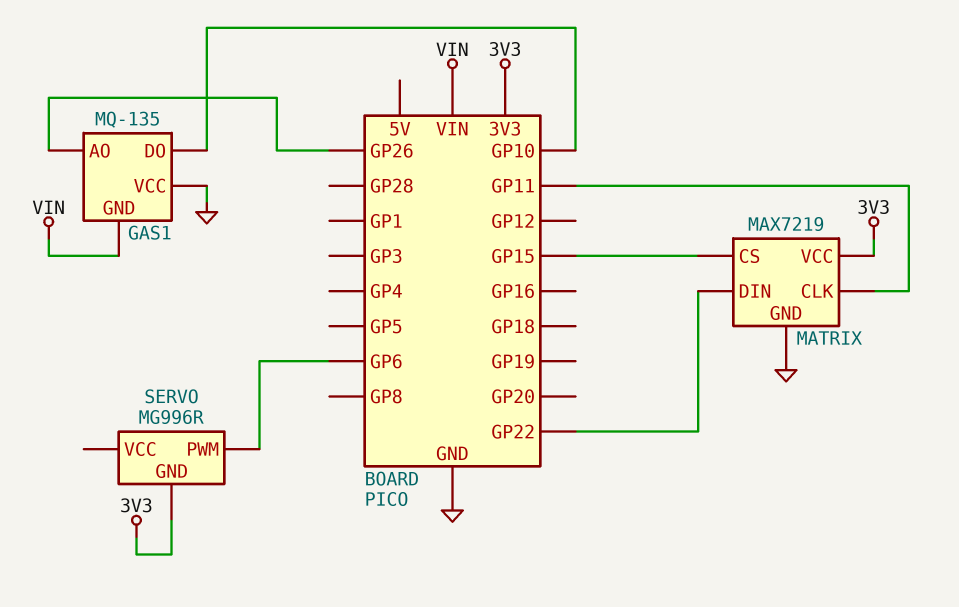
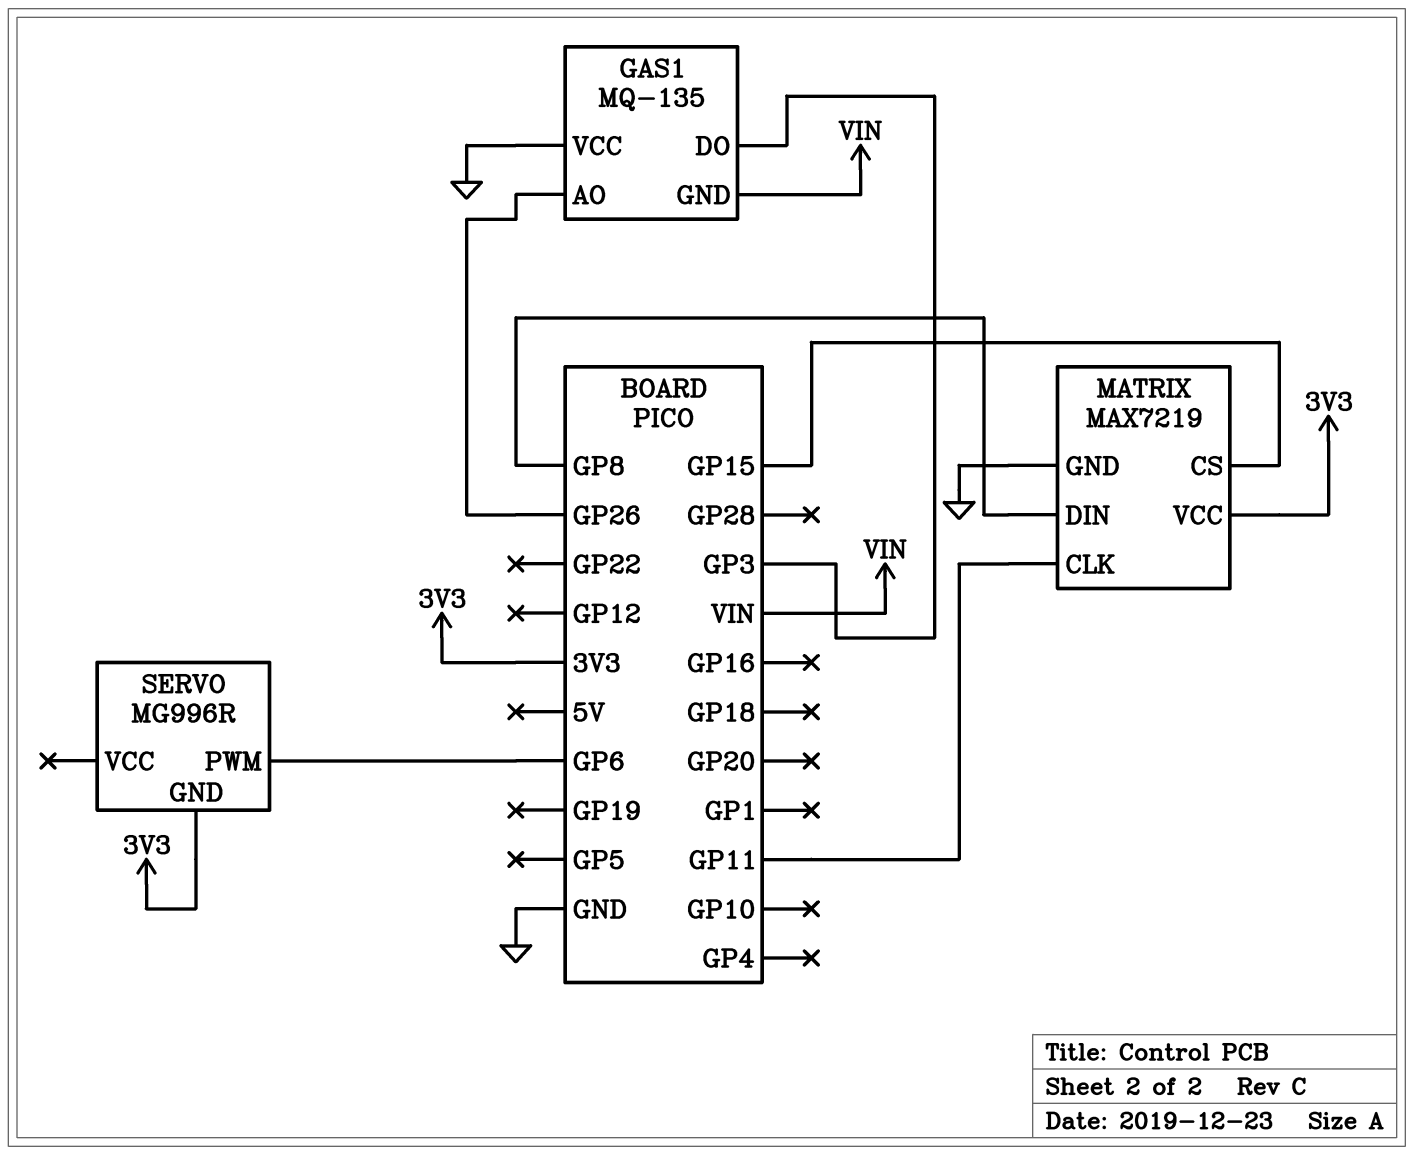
GAS1 pin DO: GP10 -> GP3
MATRIX pin DIN: GP22 -> GP8

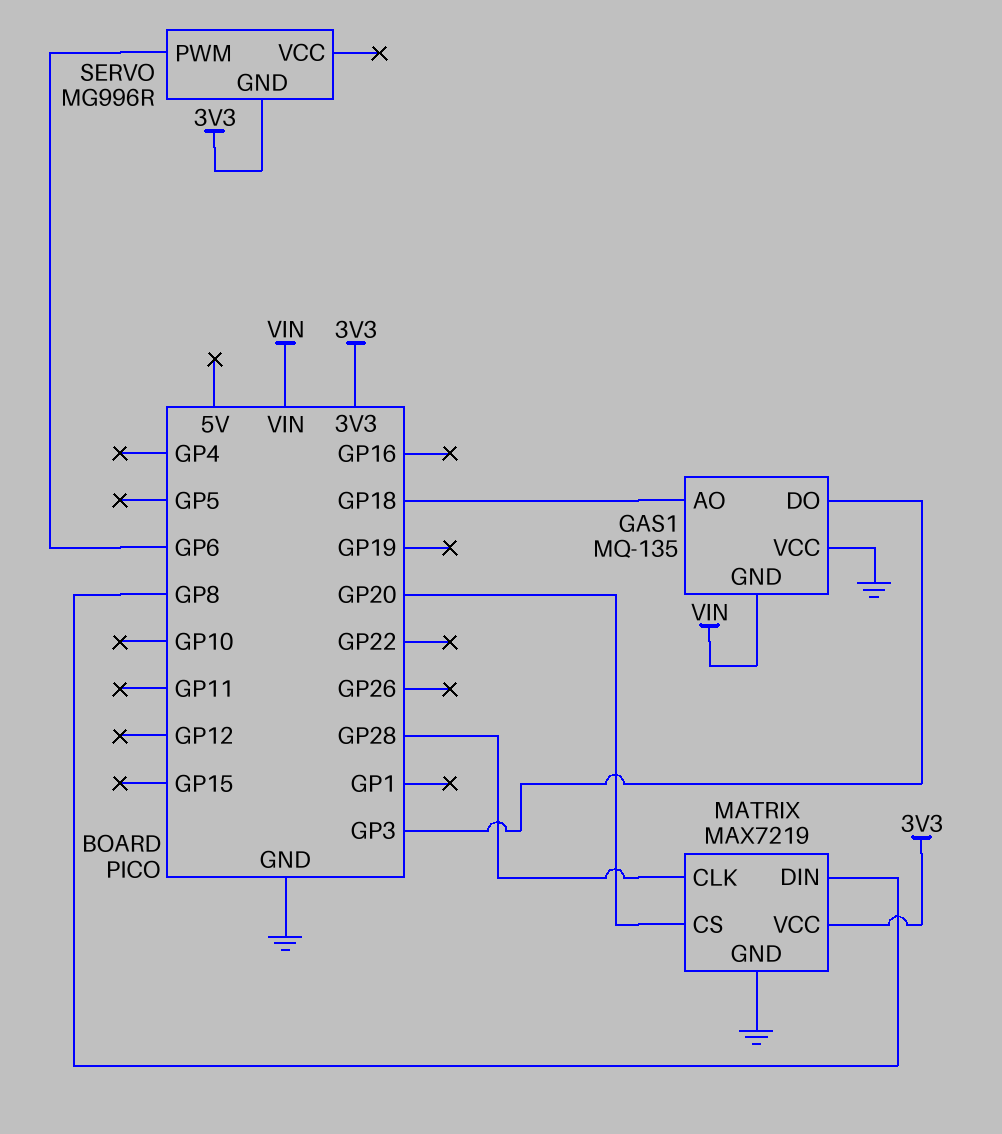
GAS1 pin AO: GP26 -> GP18
MATRIX pin CLK: GP11 -> GP28
MATRIX pin CS: GP15 -> GP20

